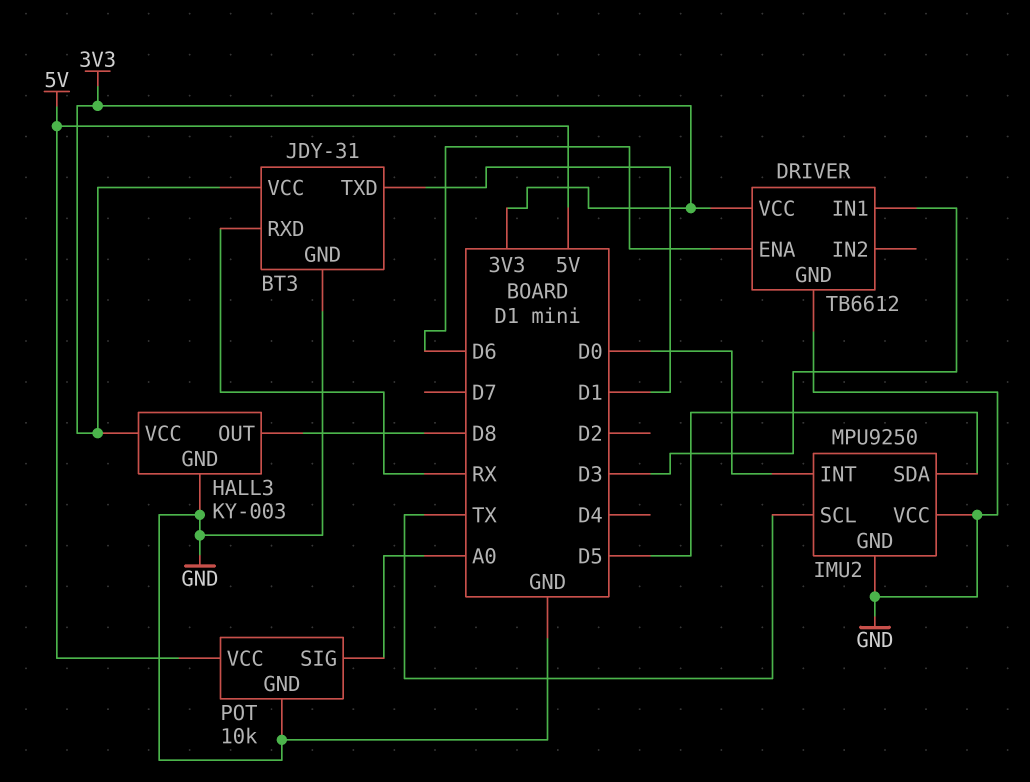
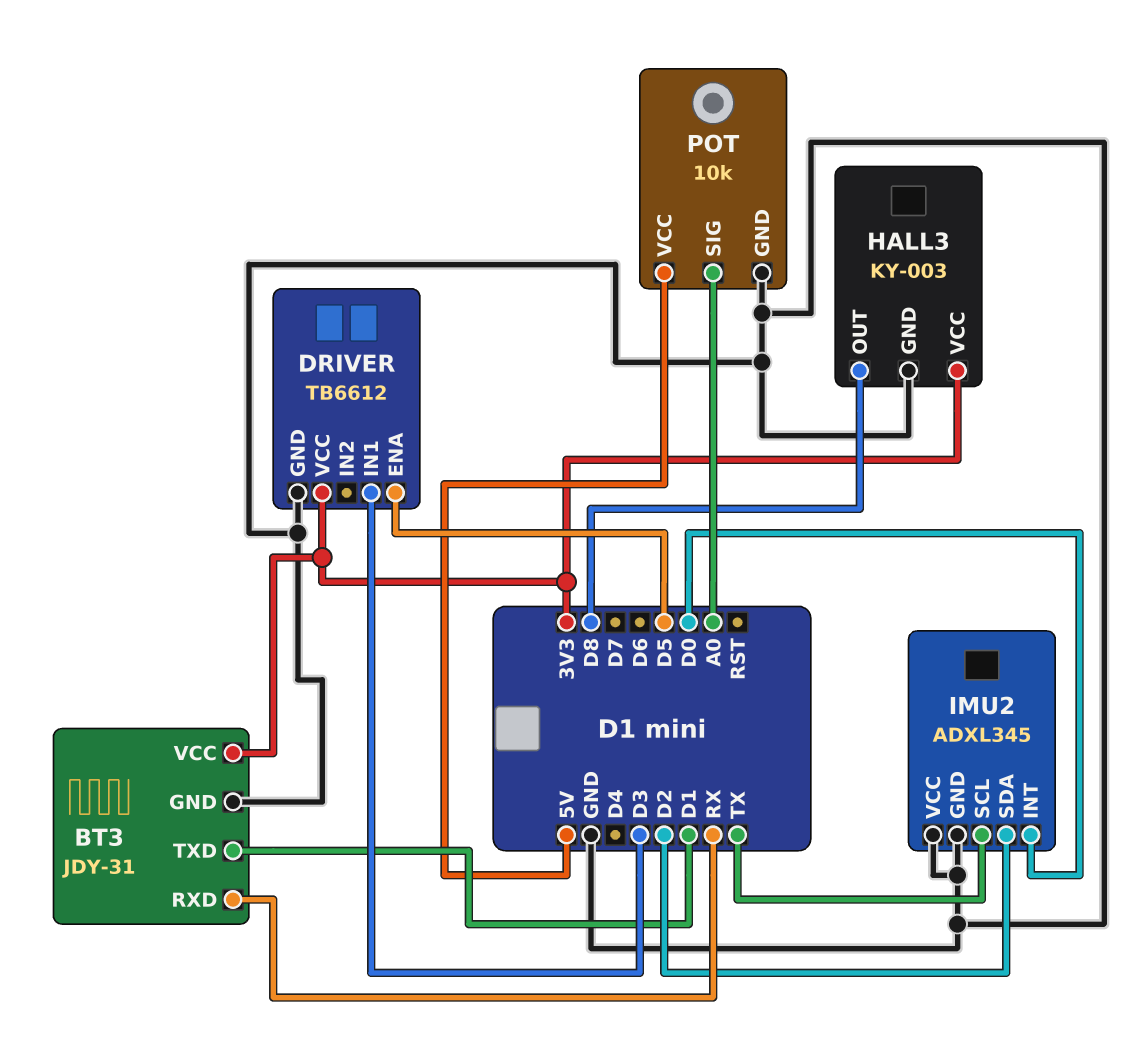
DRIVER pin ENA: D6 -> D5
IMU2: MPU9250 -> ADXL345
IMU2 pin SDA: D5 -> D2

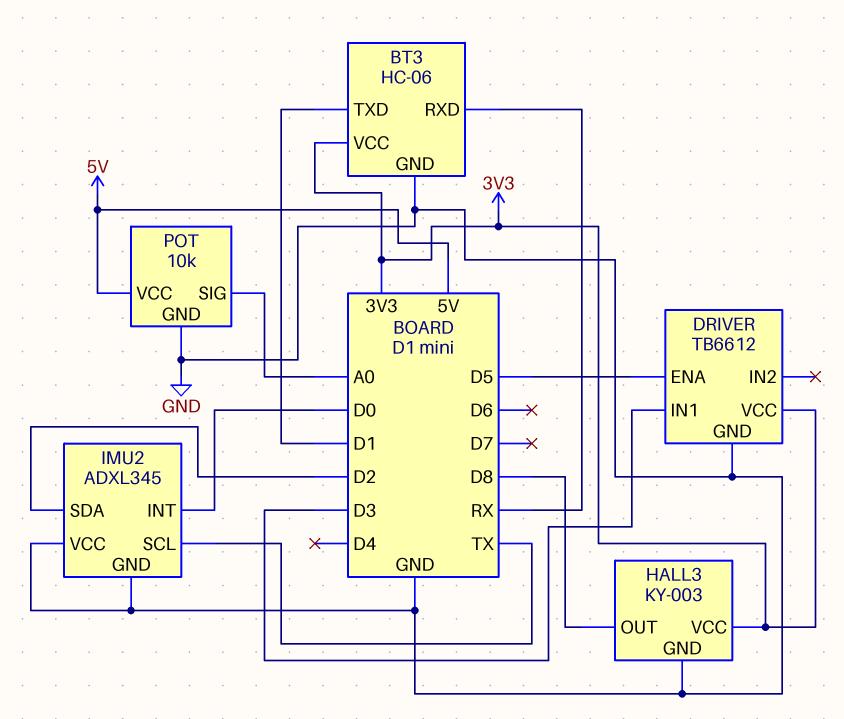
BT3: JDY-31 -> HC-06

